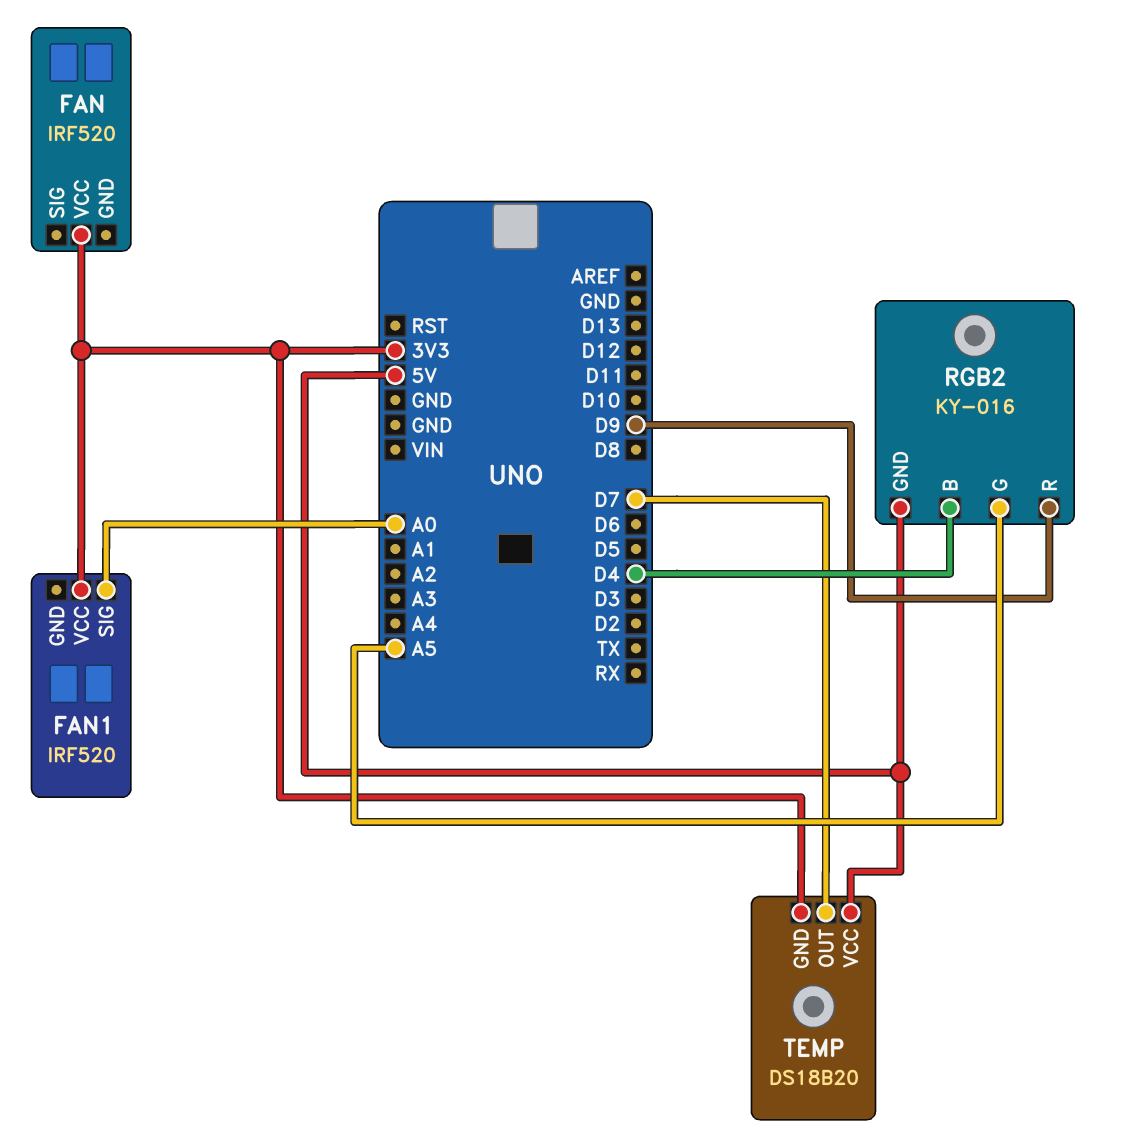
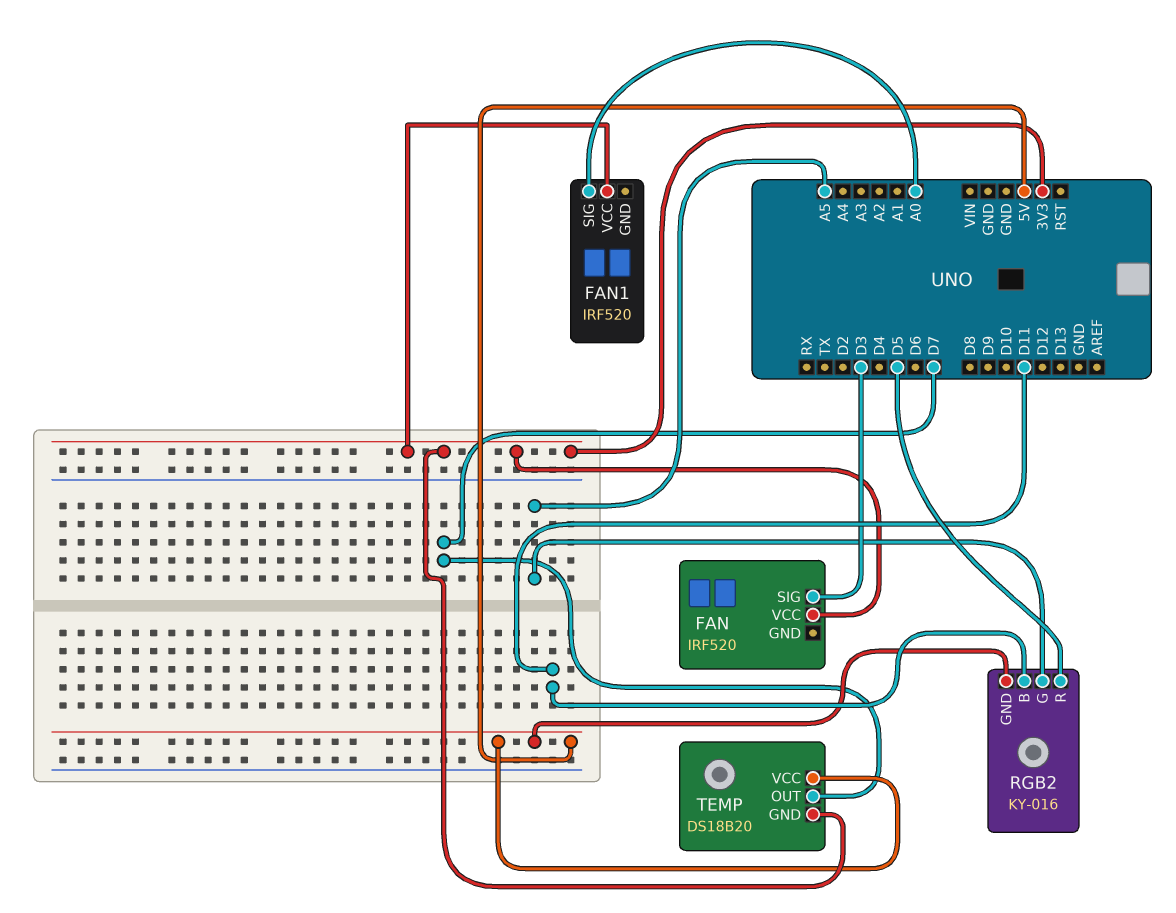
FAN pin SIG: none -> D3
RGB2 pin B: D4 -> D11
RGB2 pin R: D9 -> D5

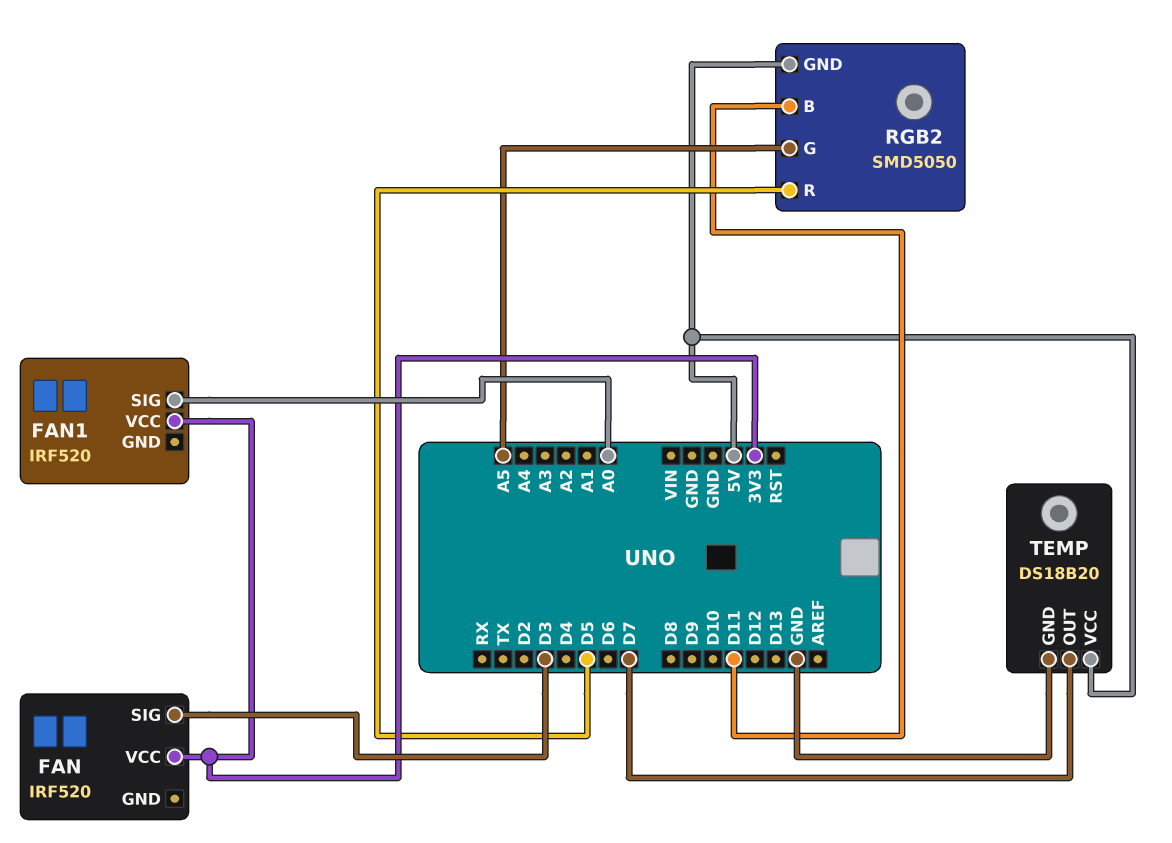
RGB2: KY-016 -> SMD5050
TEMP pin GND: 3V3 -> GND

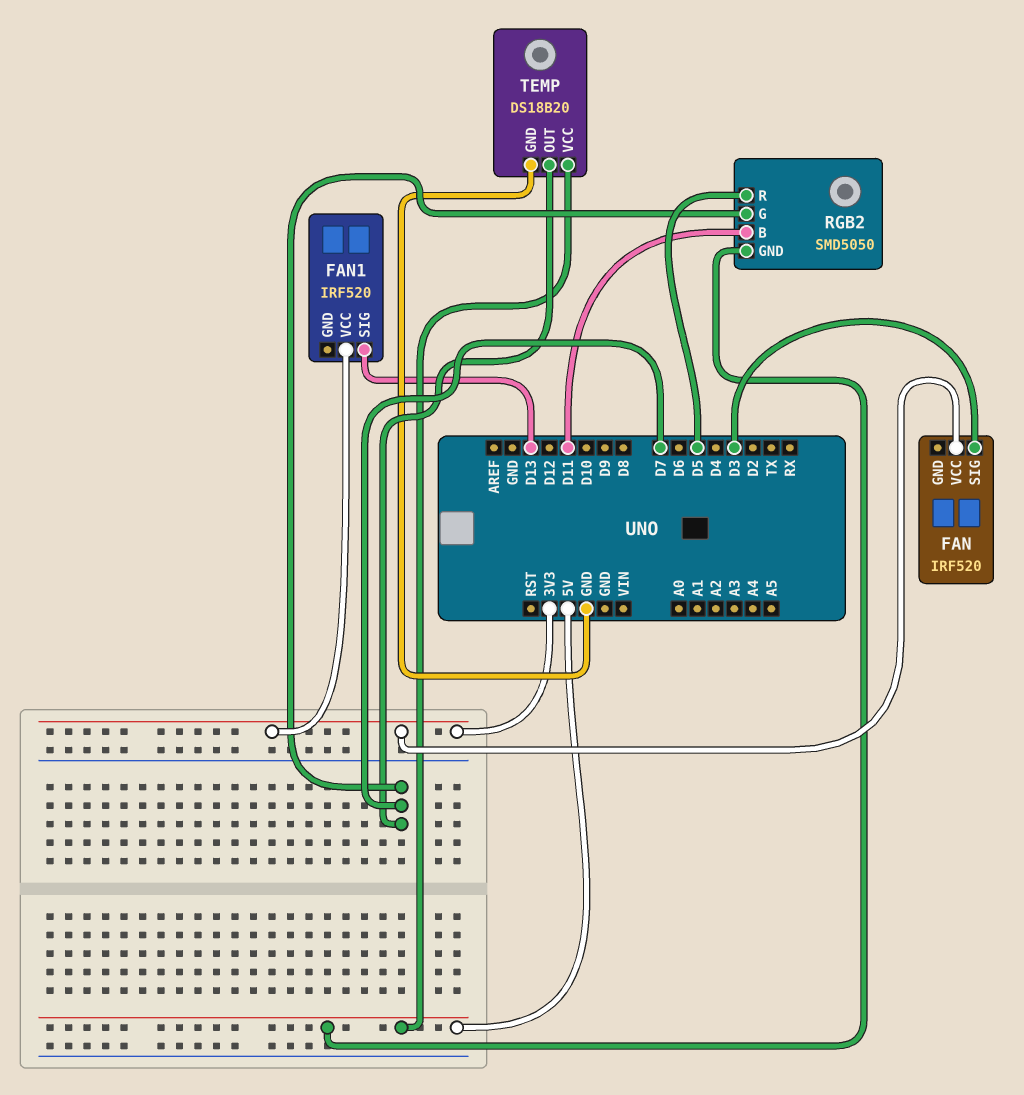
FAN1 pin SIG: A0 -> D13
RGB2 pin G: A5 -> D7

